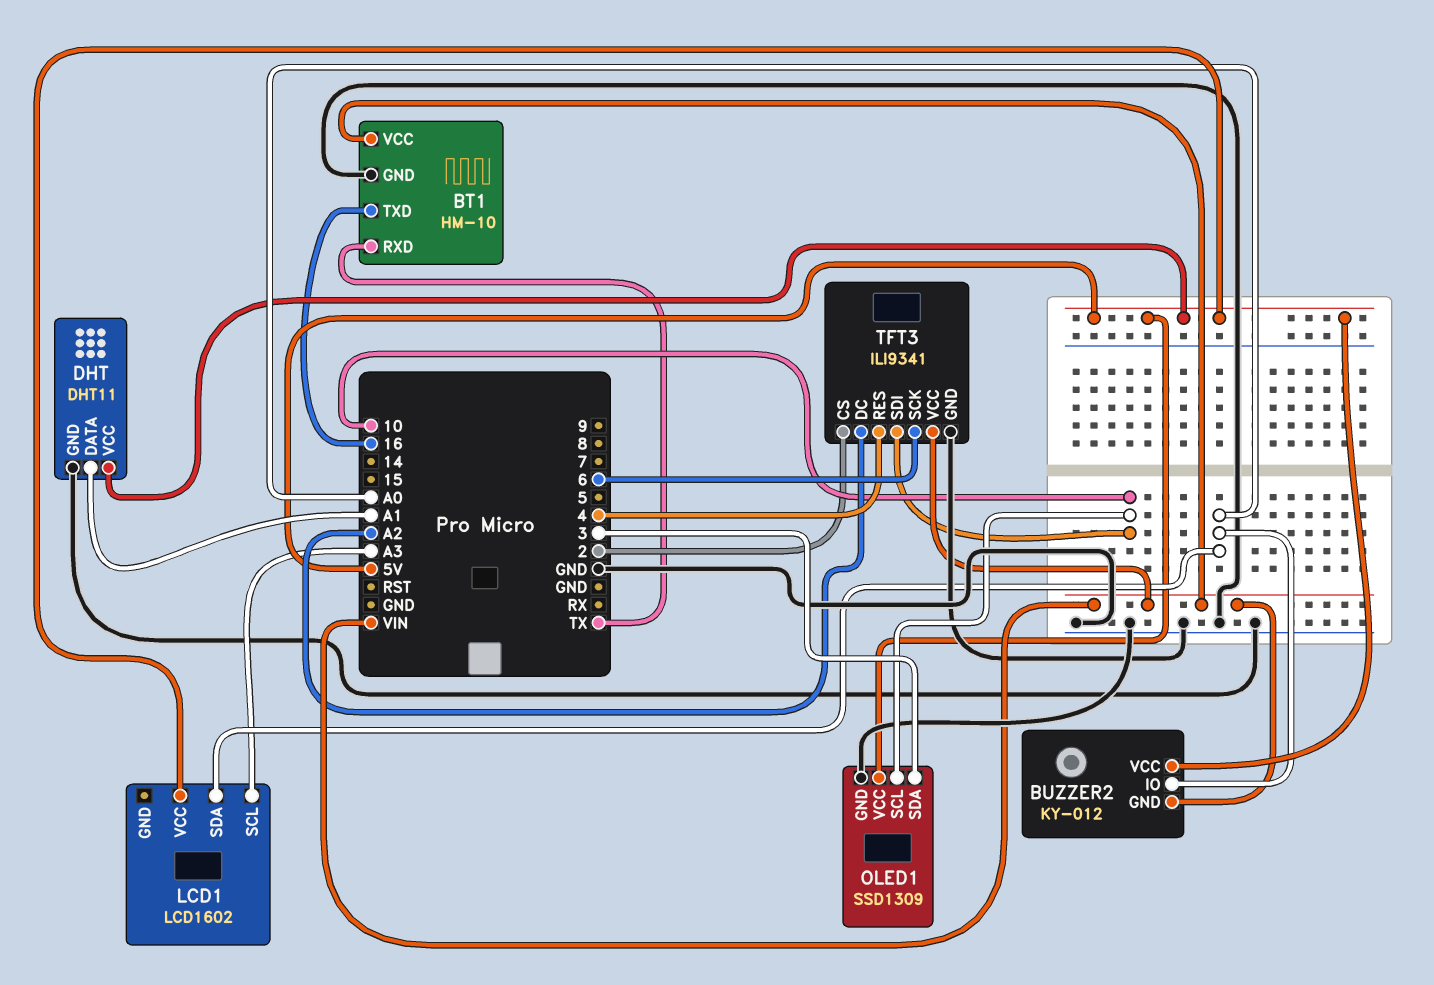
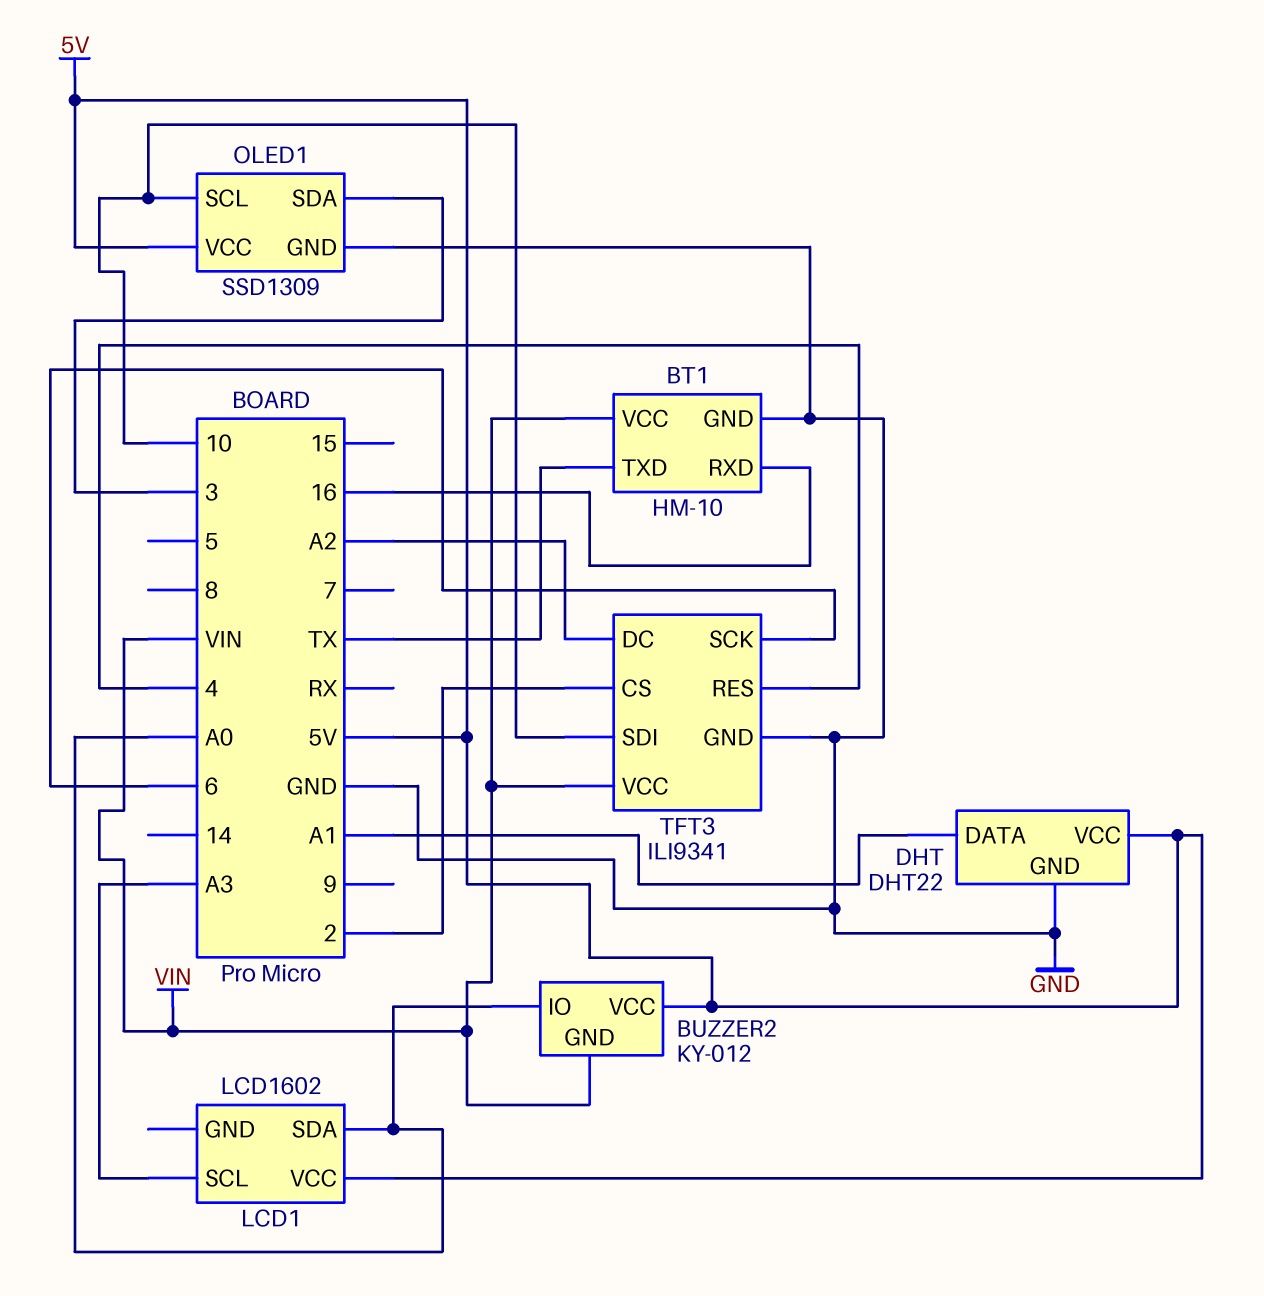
BT1 pin RXD: TX -> 16
BT1 pin TXD: 16 -> TX
DHT: DHT11 -> DHT22

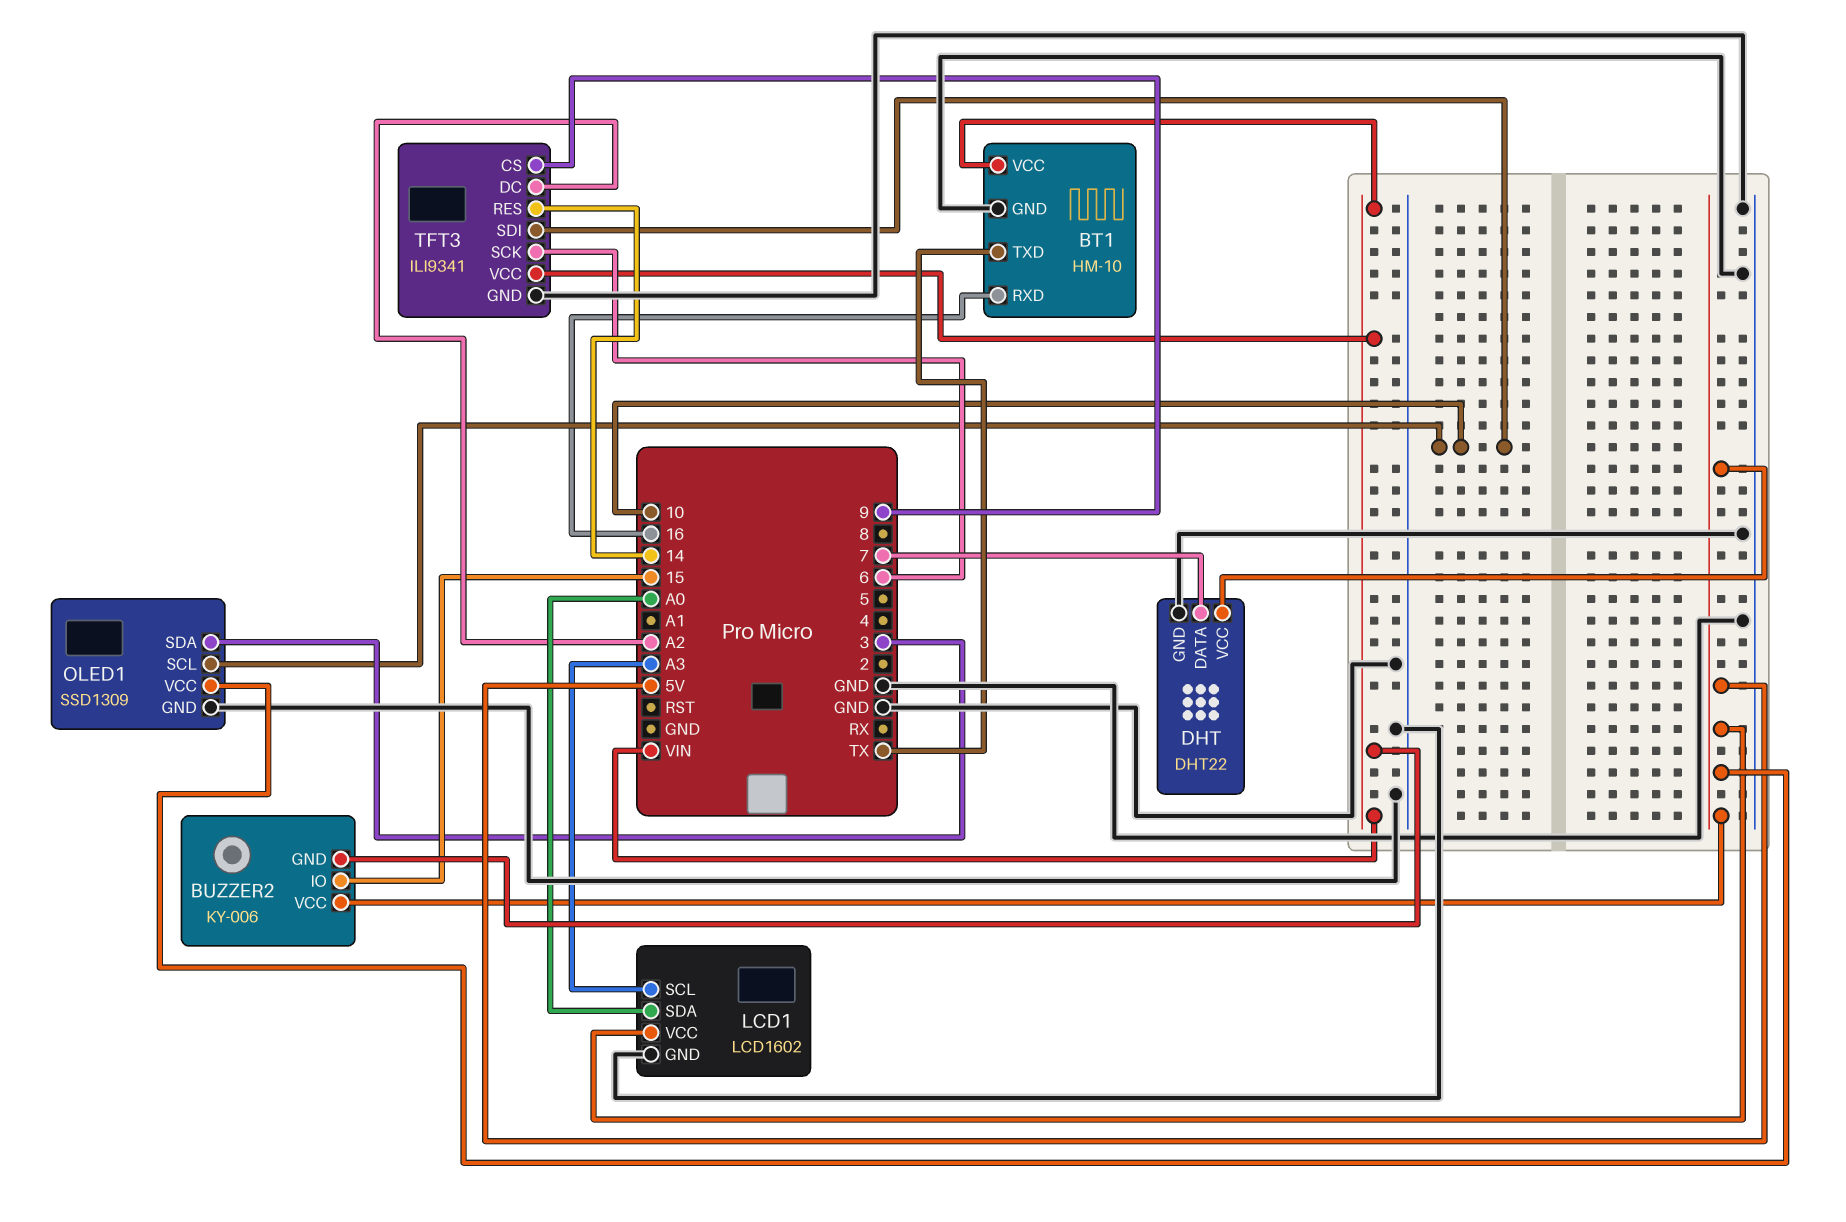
BUZZER2: KY-012 -> KY-006
BUZZER2 pin IO: A0 -> 15
DHT pin DATA: A1 -> 7
LCD1 pin GND: none -> GND
TFT3 pin CS: 2 -> 9
TFT3 pin RES: 4 -> 14

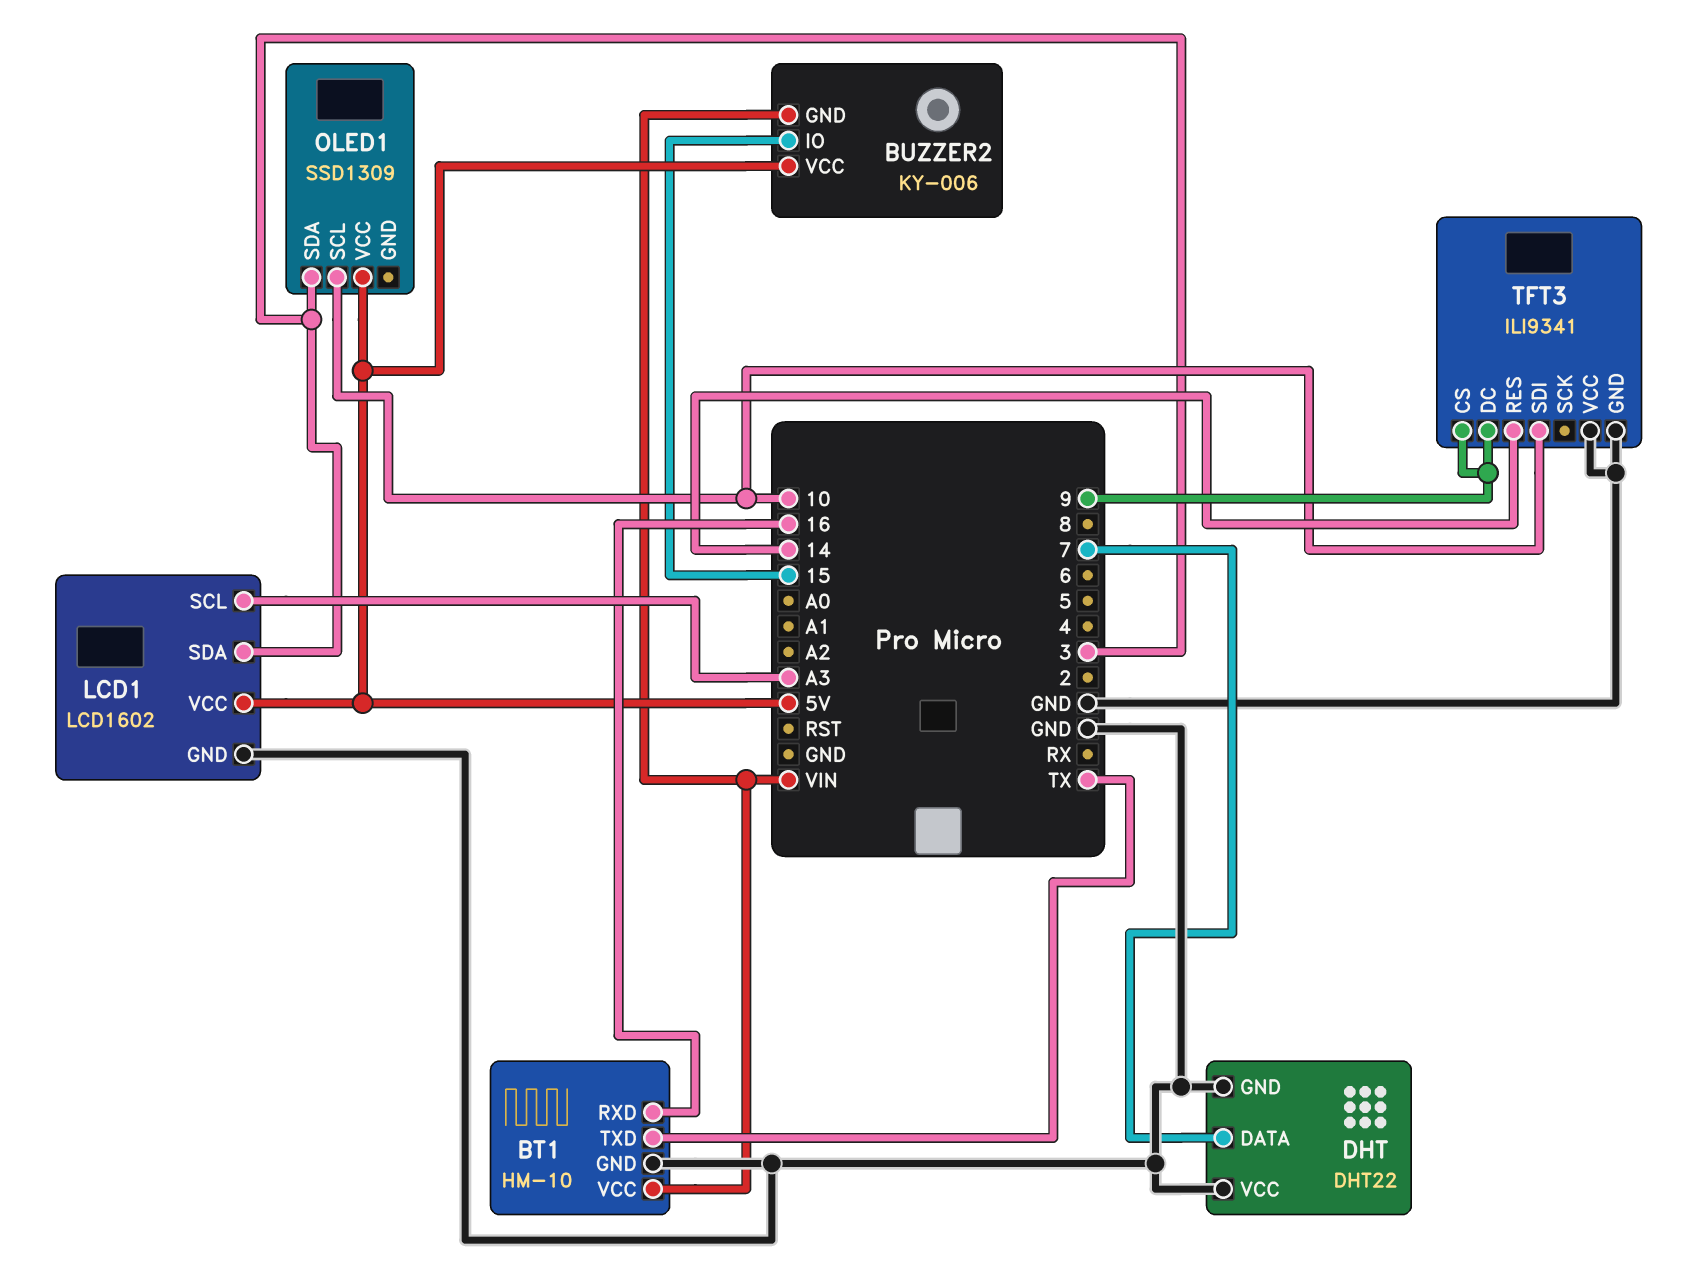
DHT pin VCC: 5V -> GND
LCD1 pin SDA: A0 -> 3
OLED1 pin GND: GND -> none
TFT3 pin DC: A2 -> 9
TFT3 pin SCK: 6 -> none
TFT3 pin VCC: VIN -> GND

